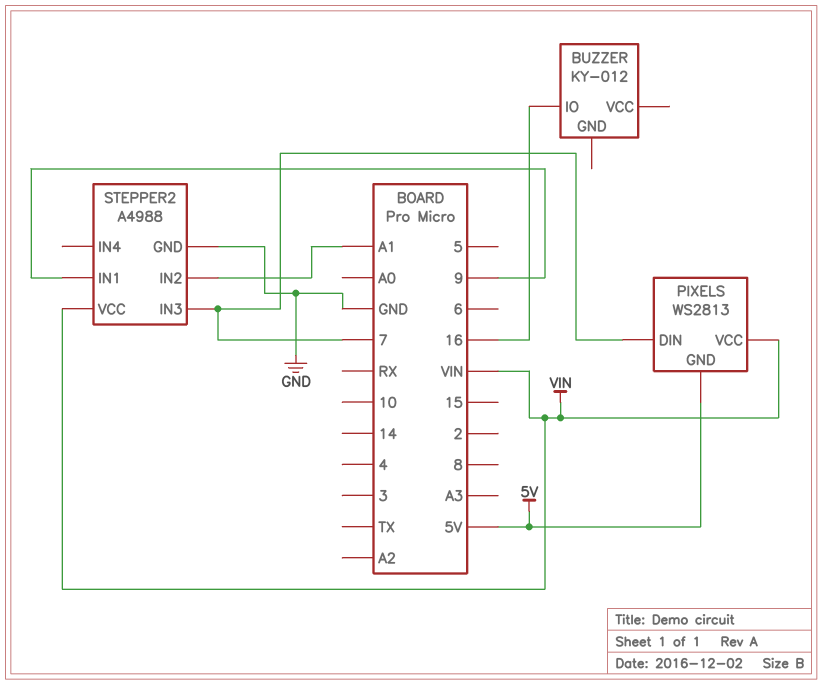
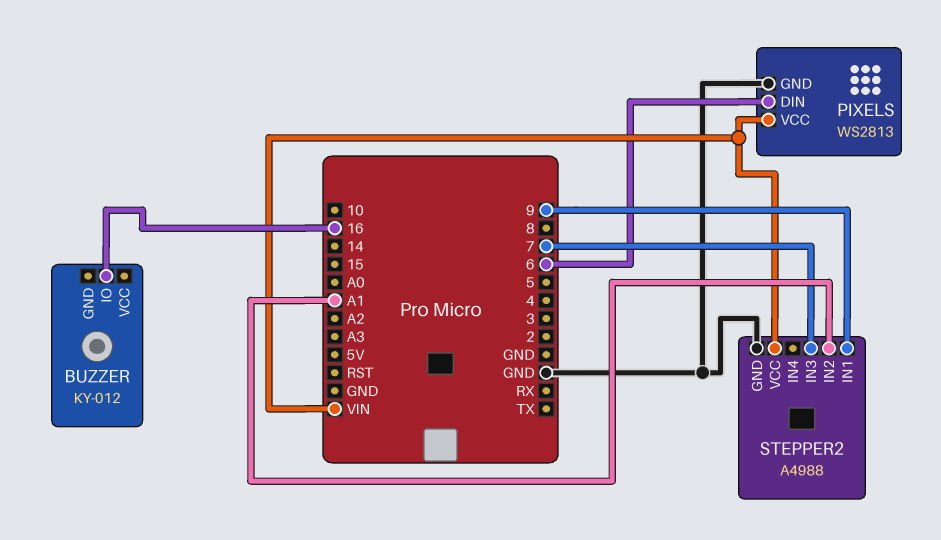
PIXELS pin DIN: 7 -> 6
PIXELS pin GND: 5V -> GND

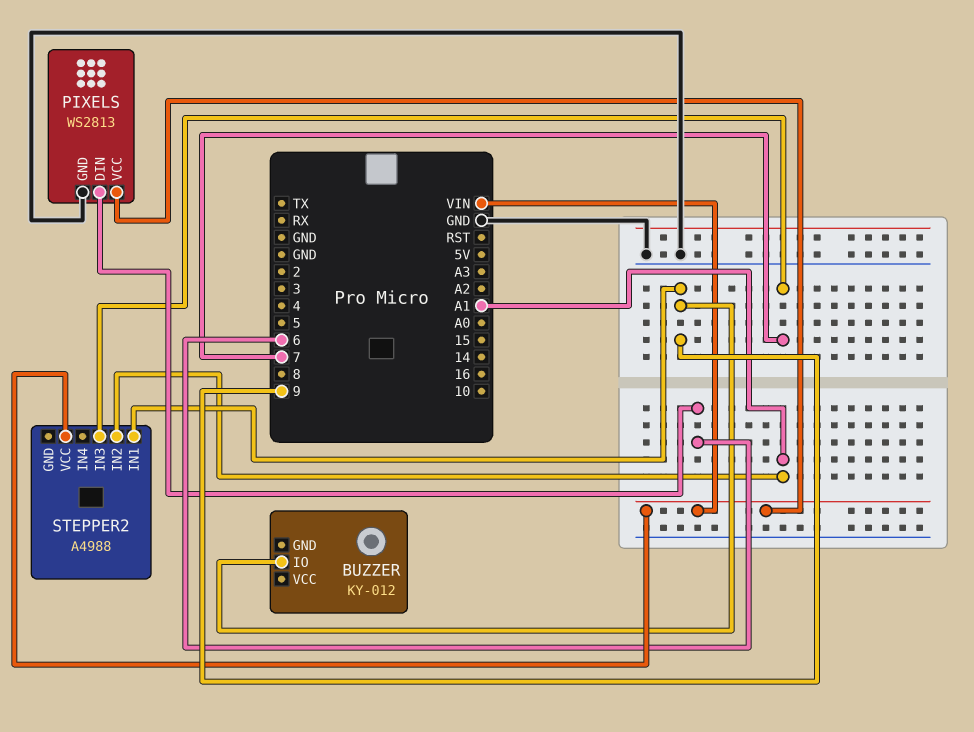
BUZZER pin IO: 16 -> 9
STEPPER2 pin GND: GND -> none

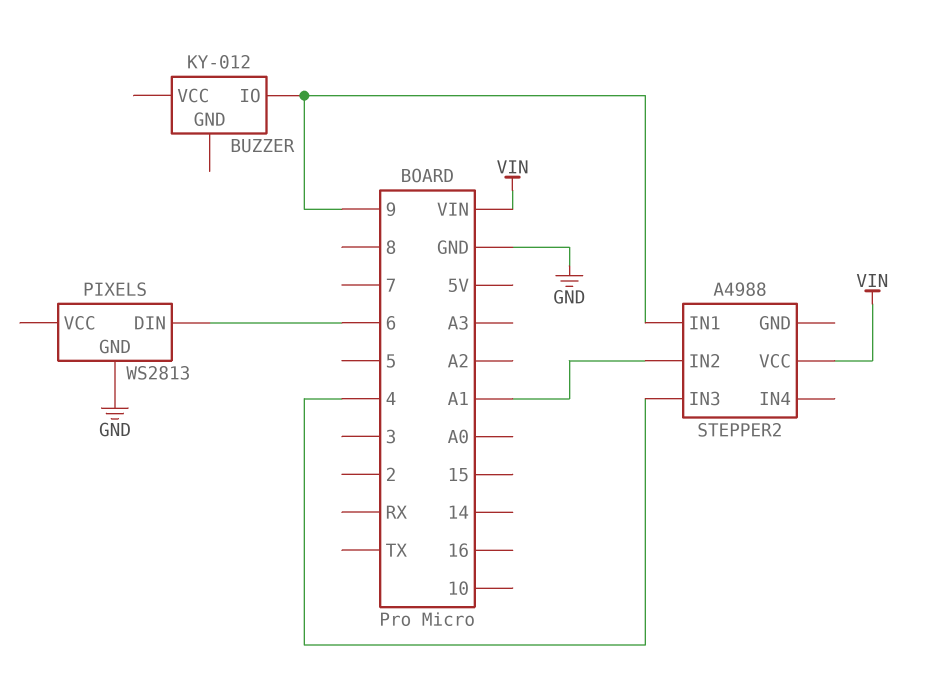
PIXELS pin VCC: VIN -> none
STEPPER2 pin IN3: 7 -> 4

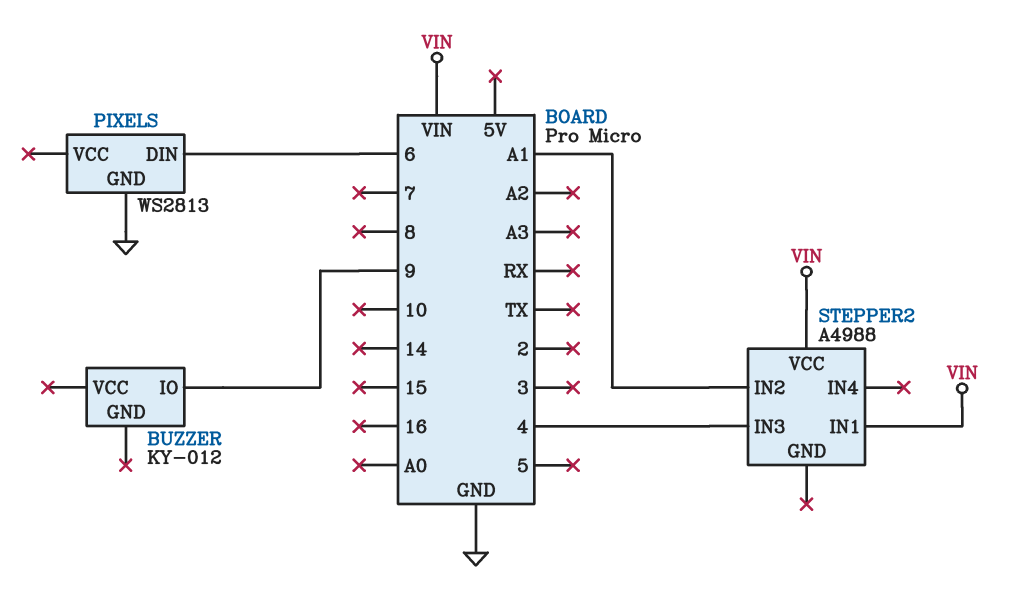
STEPPER2 pin IN1: 9 -> VIN

